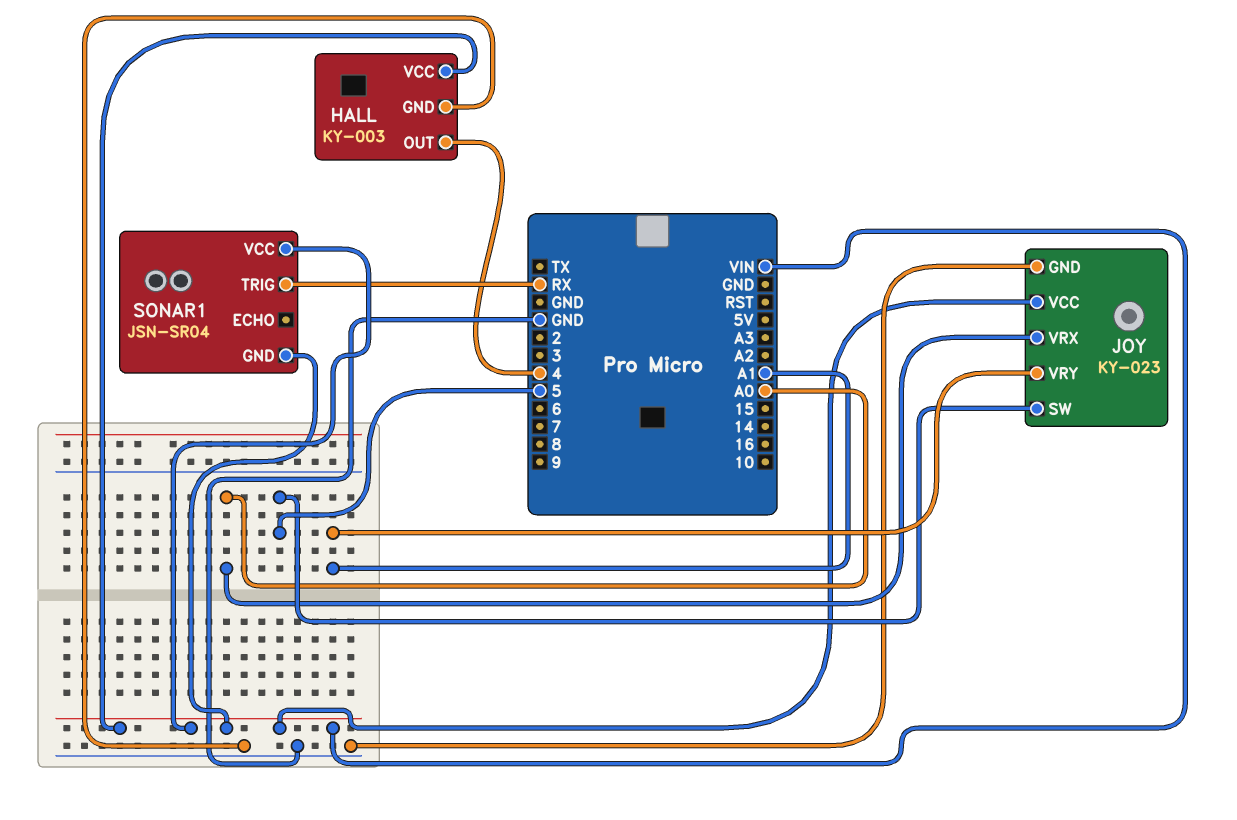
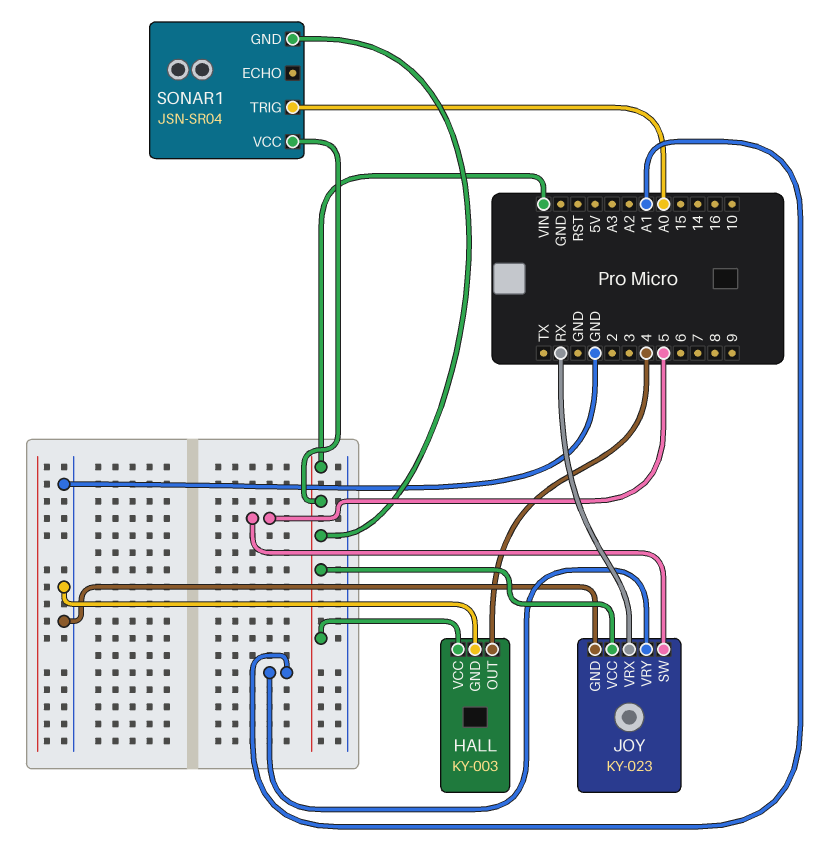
JOY pin VRX: A0 -> RX
SONAR1 pin TRIG: RX -> A0

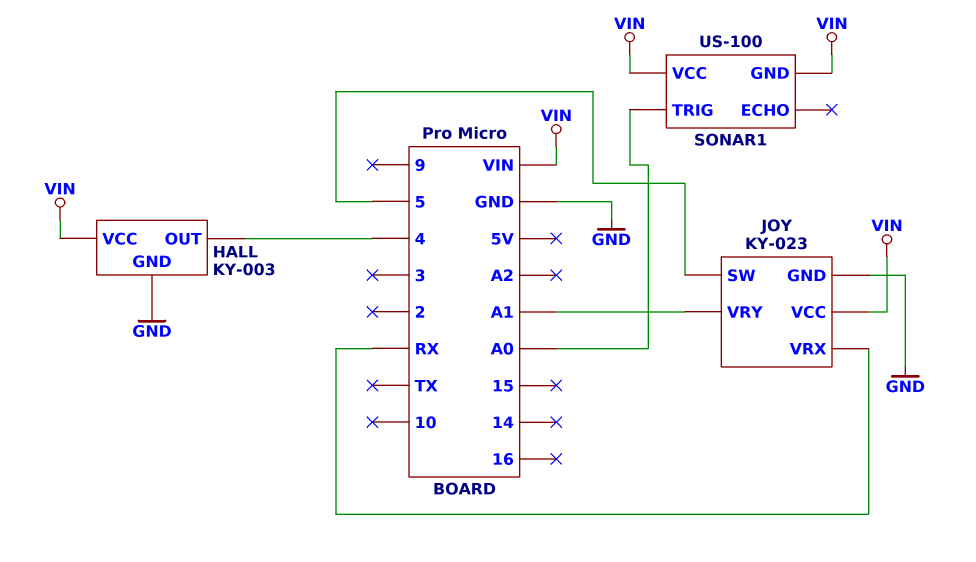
SONAR1: JSN-SR04 -> US-100

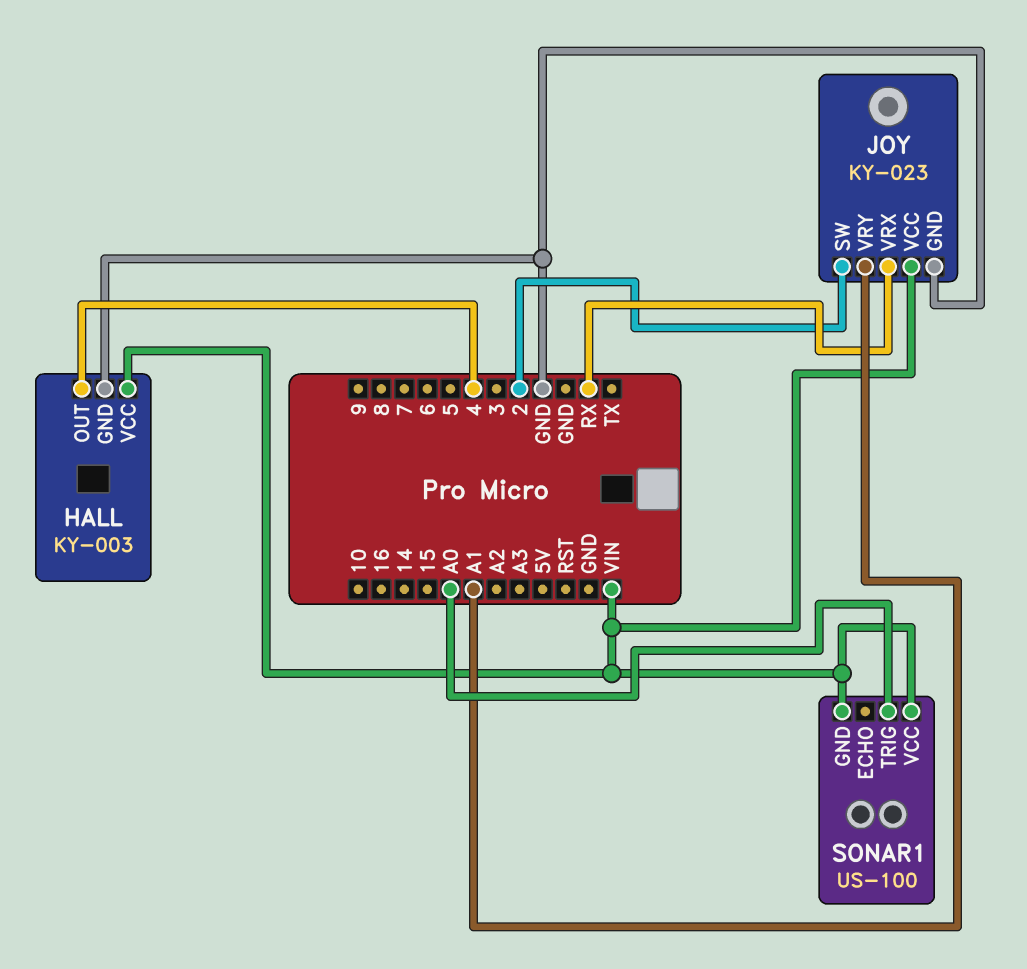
JOY pin SW: 5 -> 2

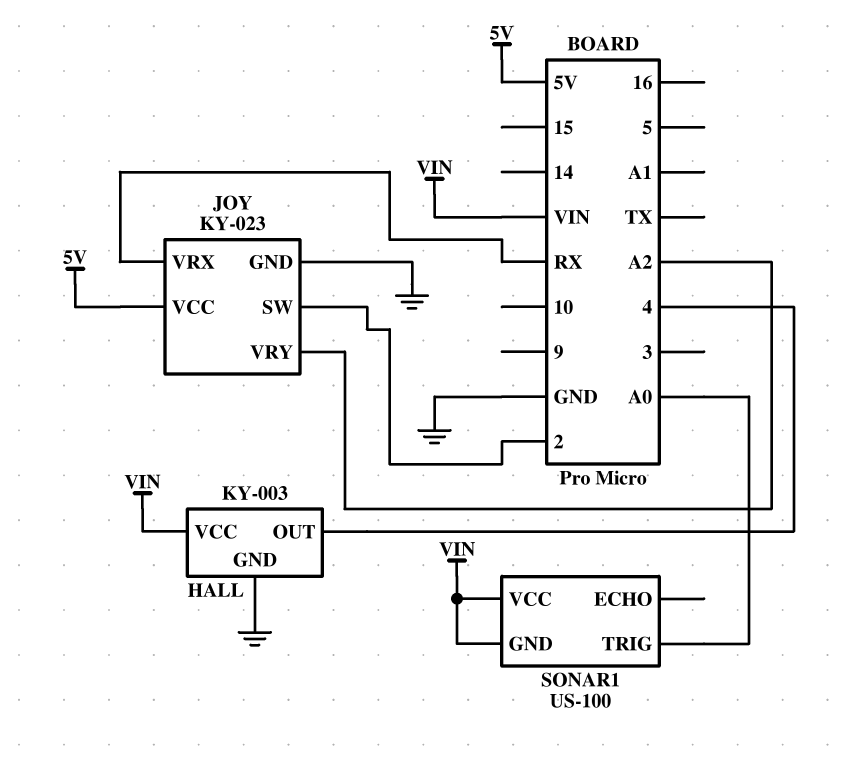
JOY pin VCC: VIN -> 5V
JOY pin VRY: A1 -> A2

